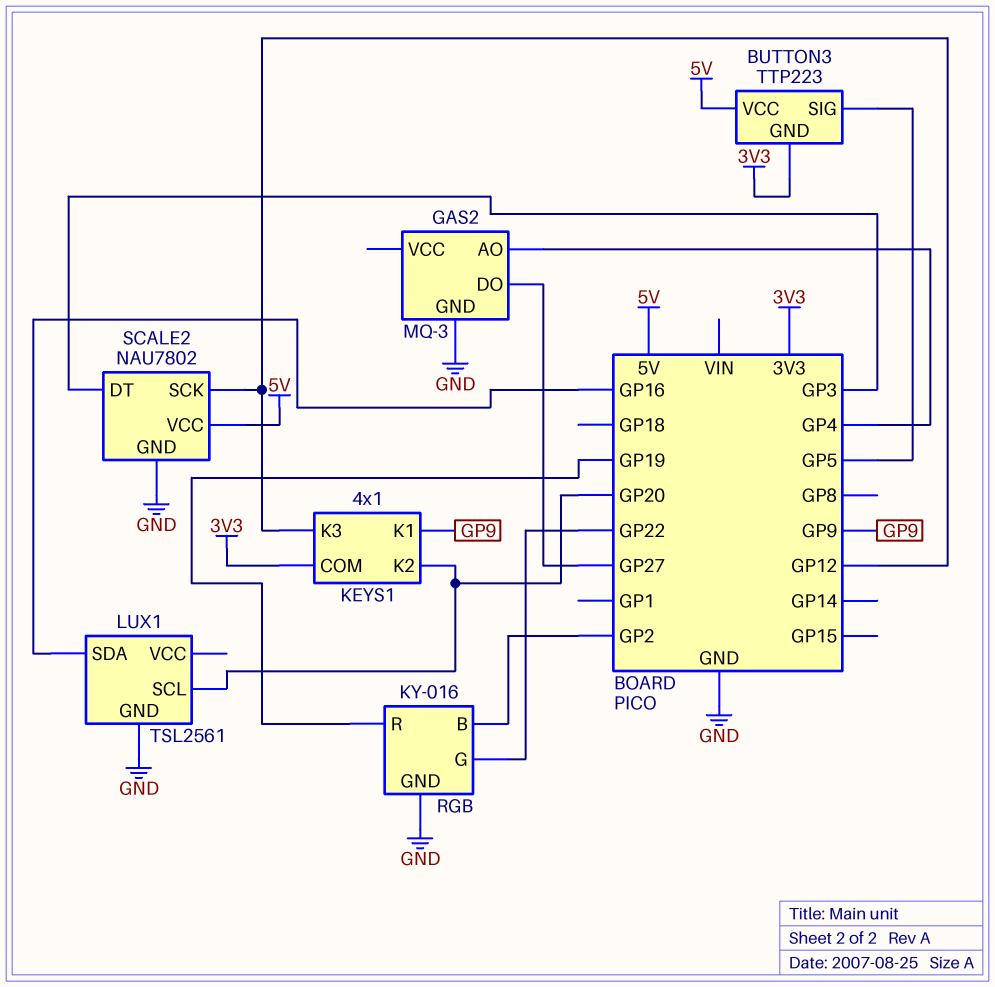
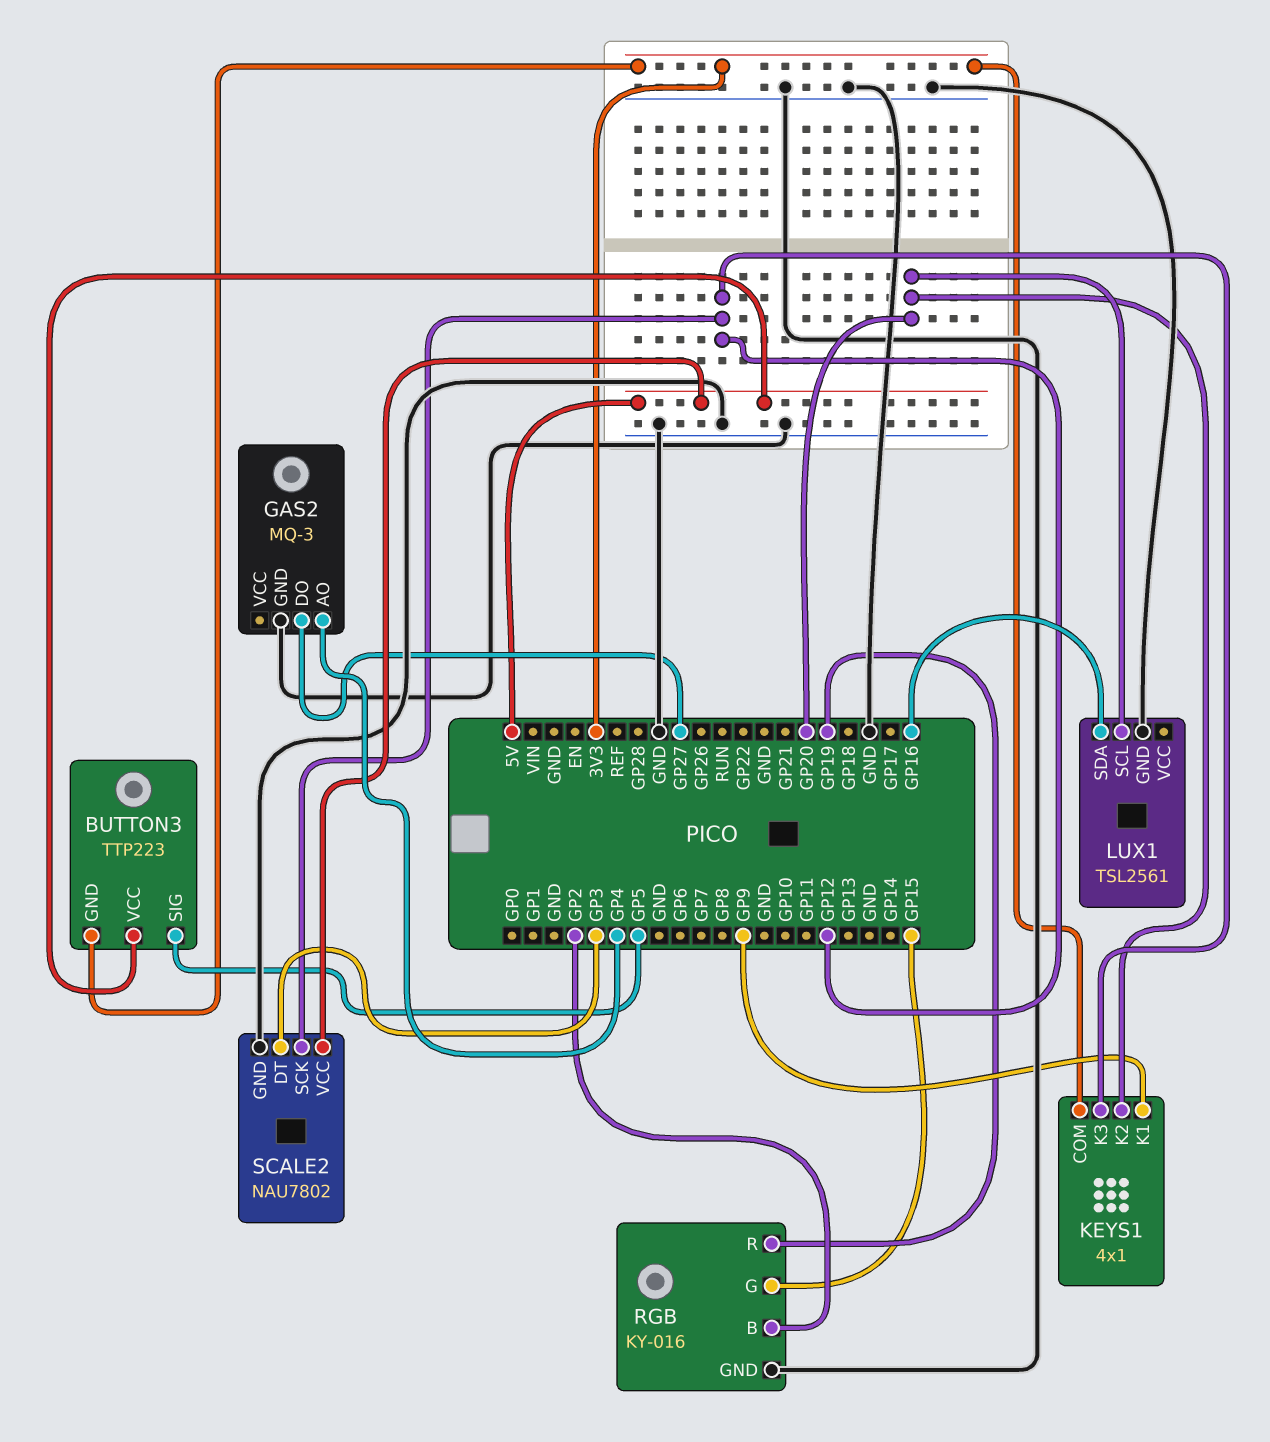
RGB pin G: GP22 -> GP15

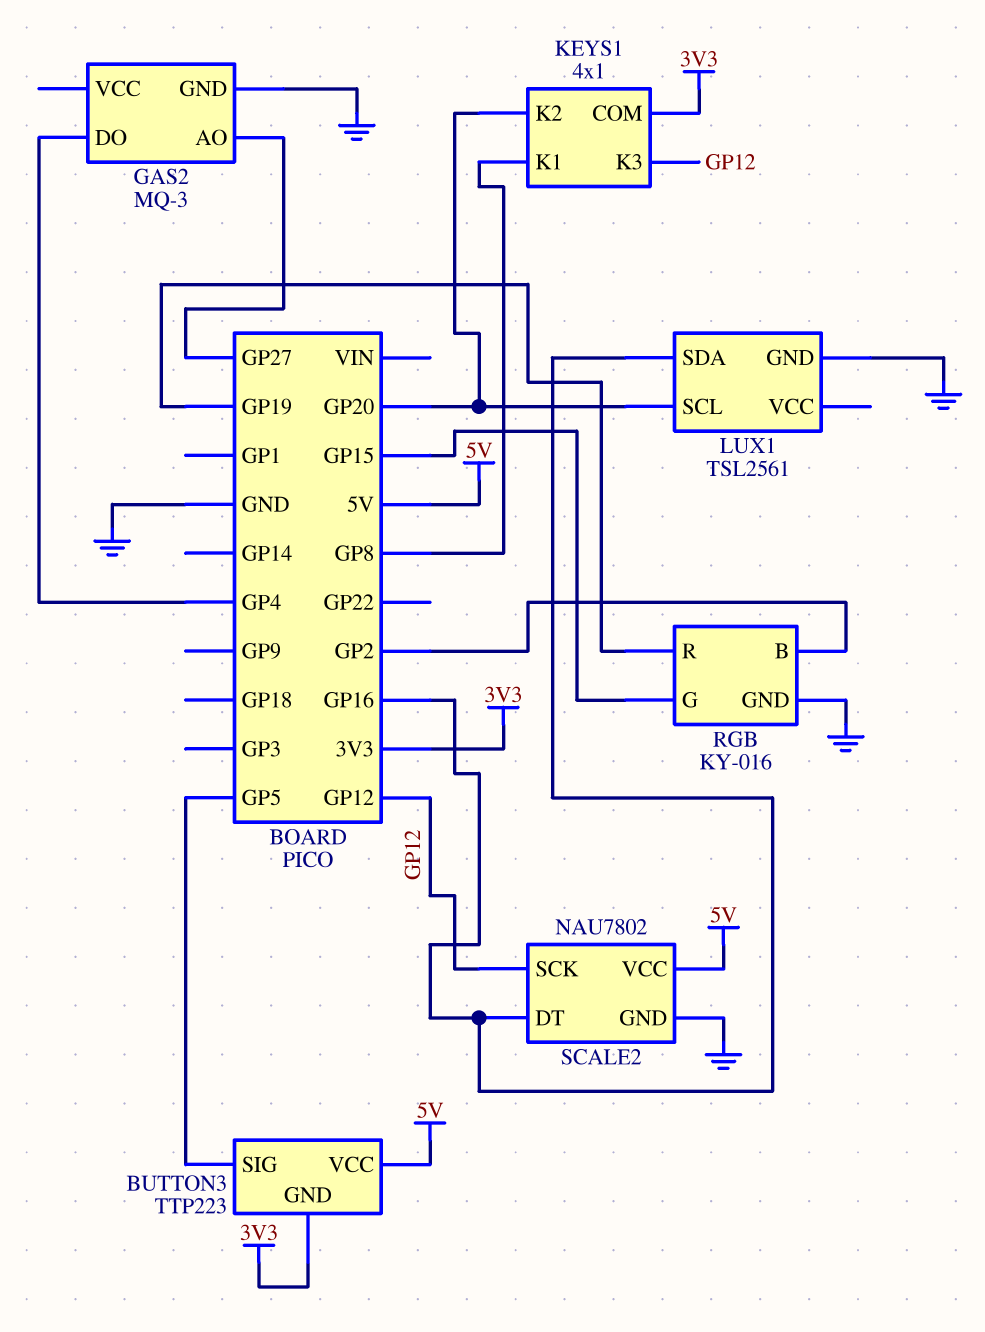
GAS2 pin AO: GP4 -> GP27
GAS2 pin DO: GP27 -> GP4
KEYS1 pin K1: GP9 -> GP8
SCALE2 pin DT: GP3 -> GP16

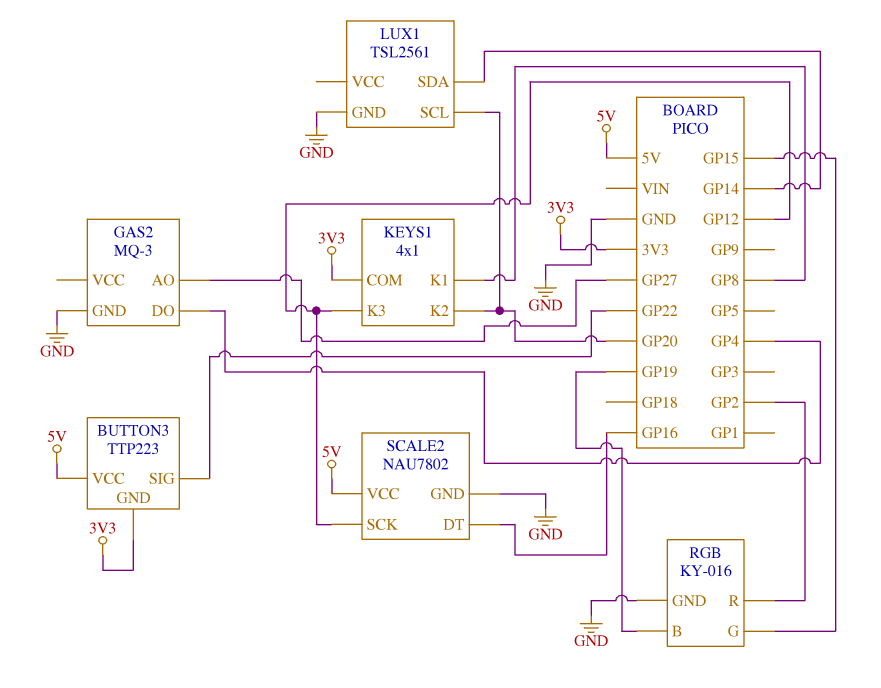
BUTTON3 pin SIG: GP5 -> GP22
LUX1 pin SDA: GP16 -> GP14
RGB pin B: GP2 -> GP19
RGB pin R: GP19 -> GP2

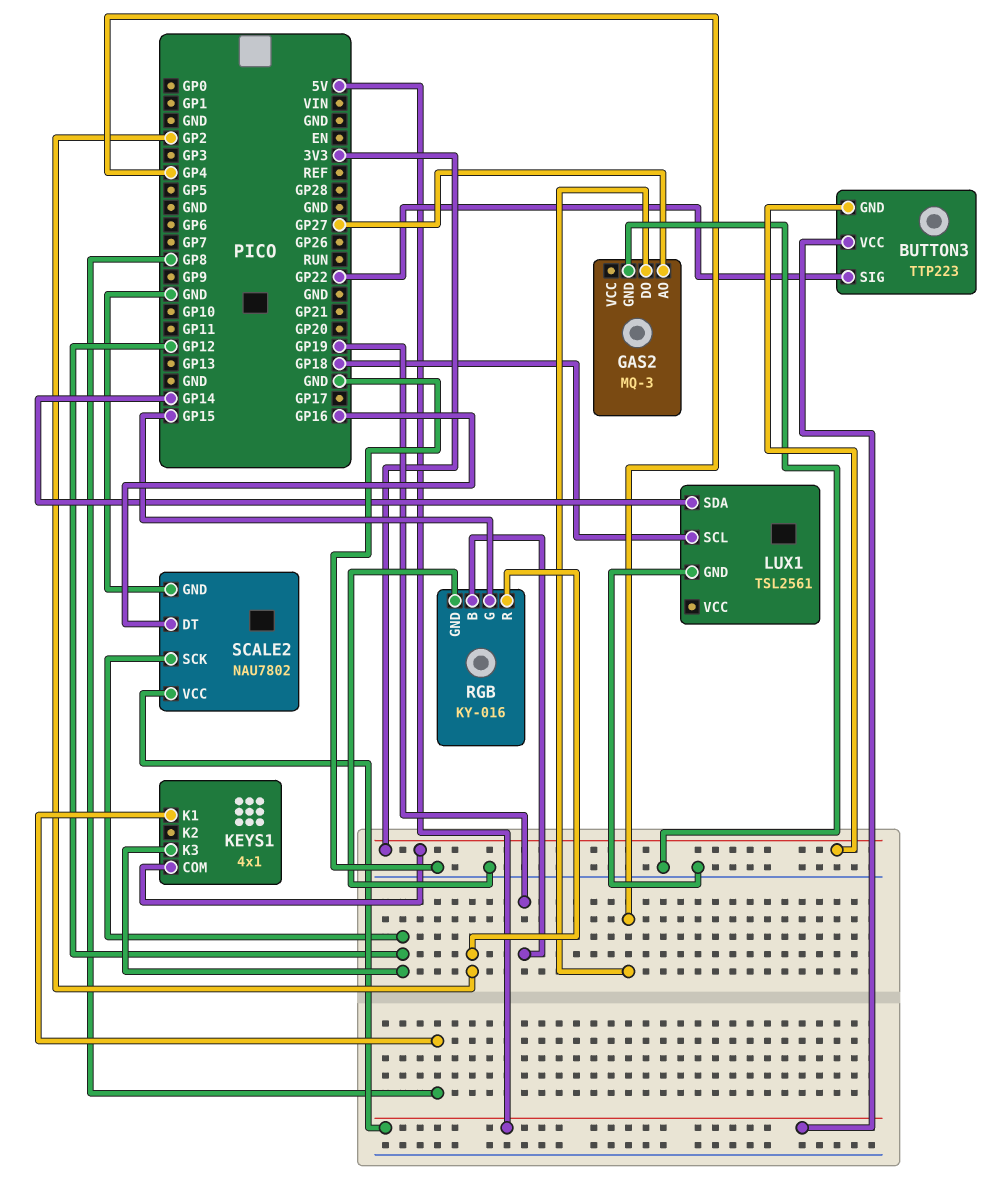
KEYS1 pin K2: GP20 -> none
LUX1 pin SCL: GP20 -> GP18

